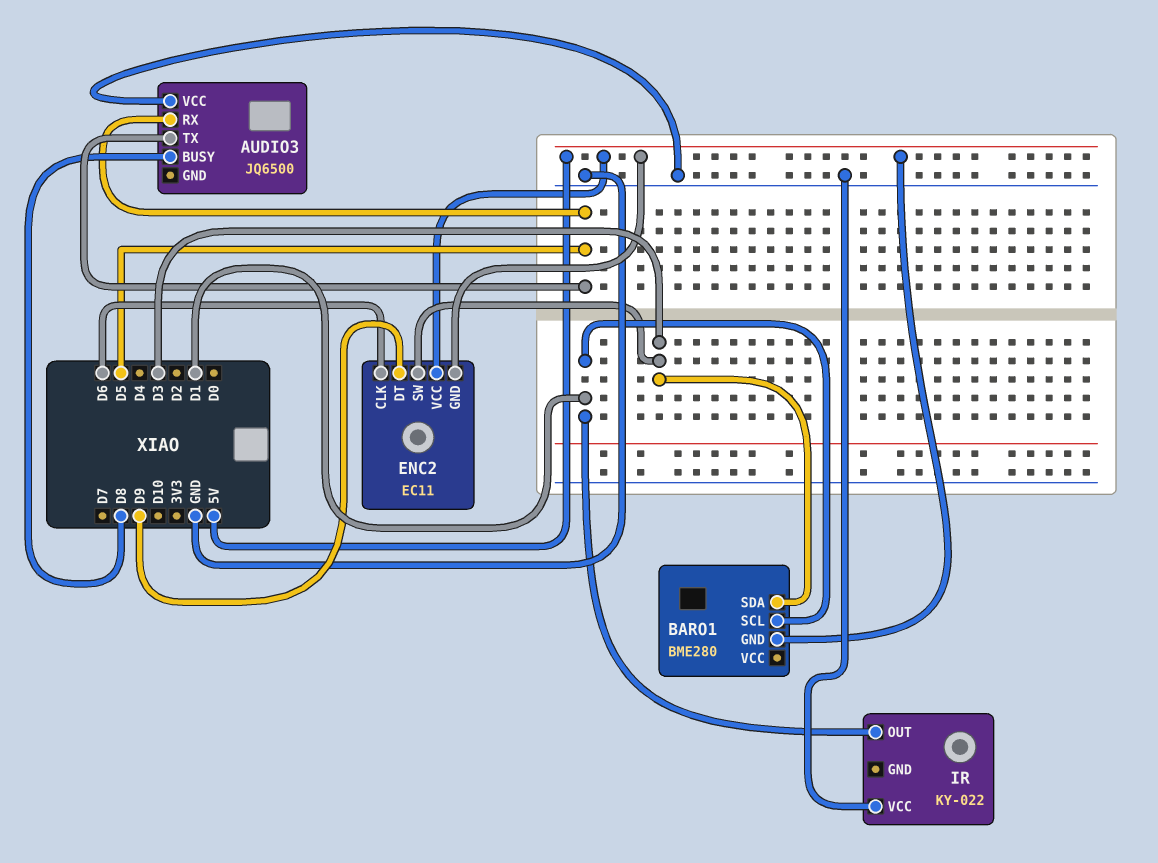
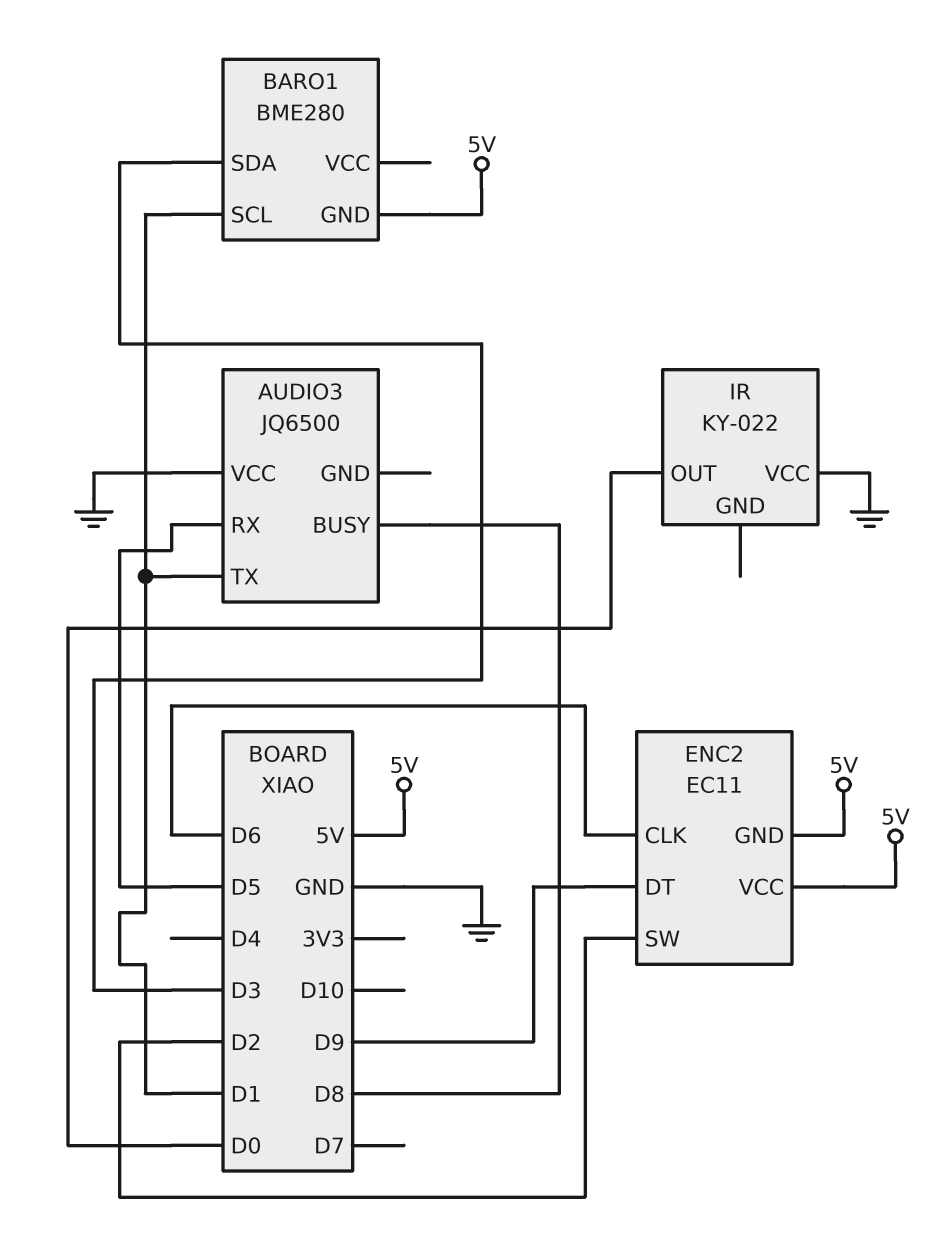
AUDIO3 pin TX: D5 -> D1
ENC2 pin SW: D3 -> D2
IR pin OUT: D1 -> D0

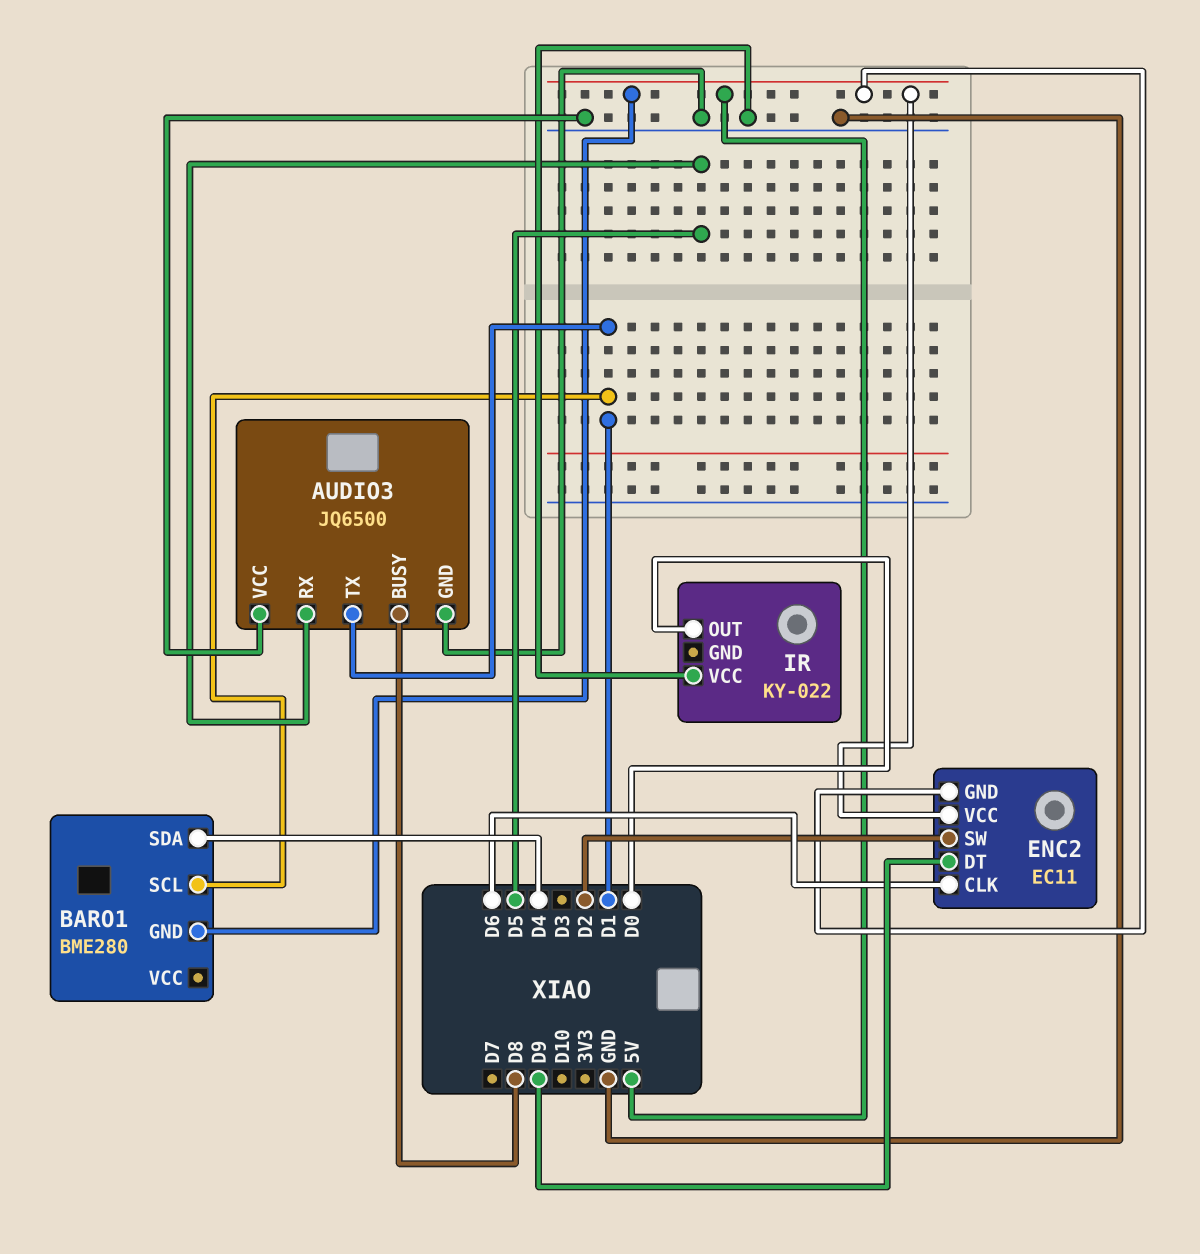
AUDIO3 pin GND: none -> GND
BARO1 pin SDA: D3 -> D4

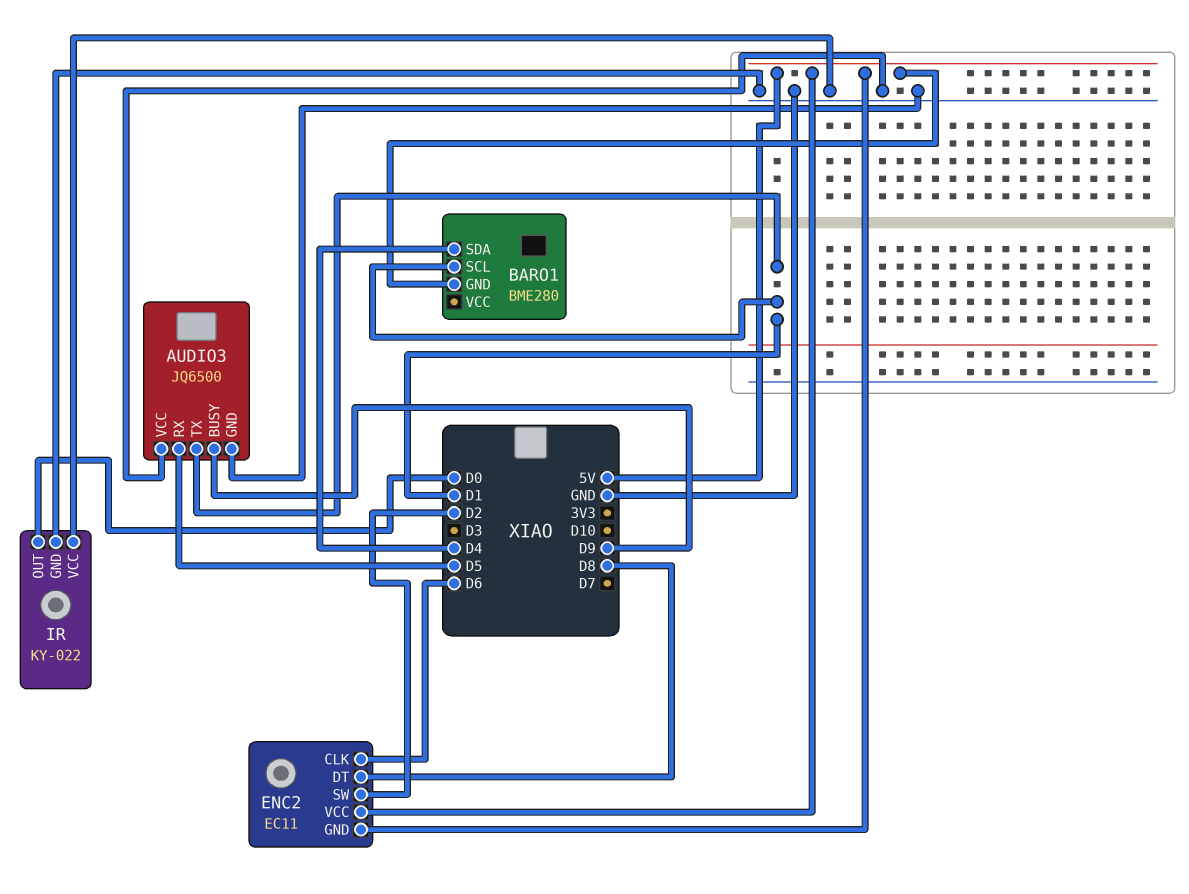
AUDIO3 pin BUSY: D8 -> D9
ENC2 pin DT: D9 -> D8
IR pin GND: none -> GND

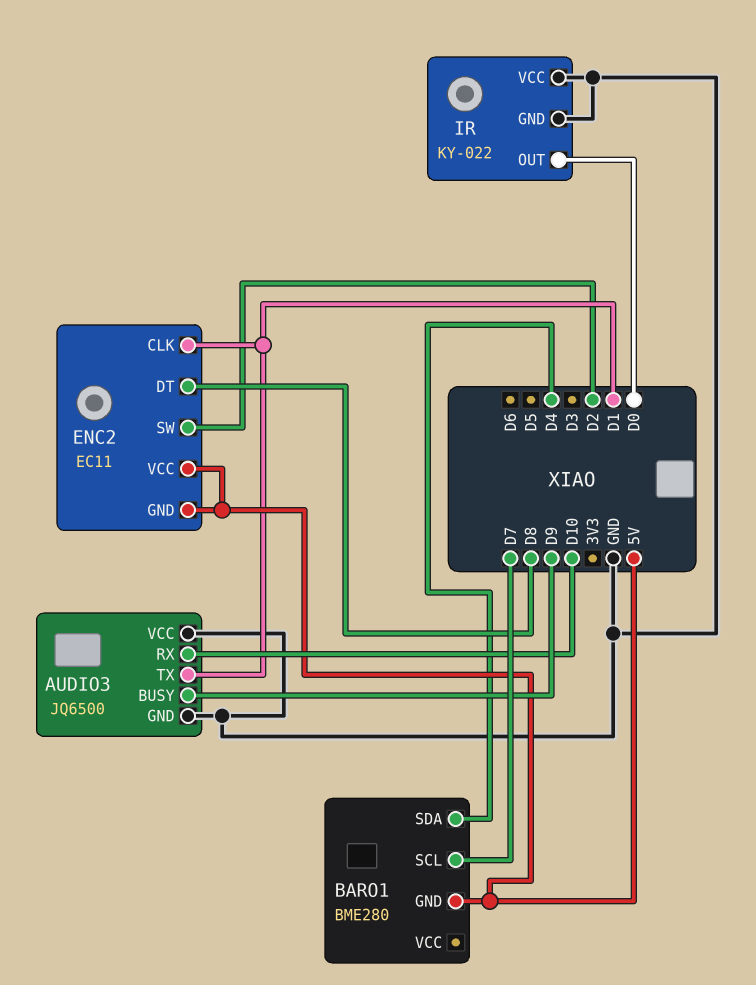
AUDIO3 pin RX: D5 -> D10
BARO1 pin SCL: D1 -> D7
ENC2 pin CLK: D6 -> D1

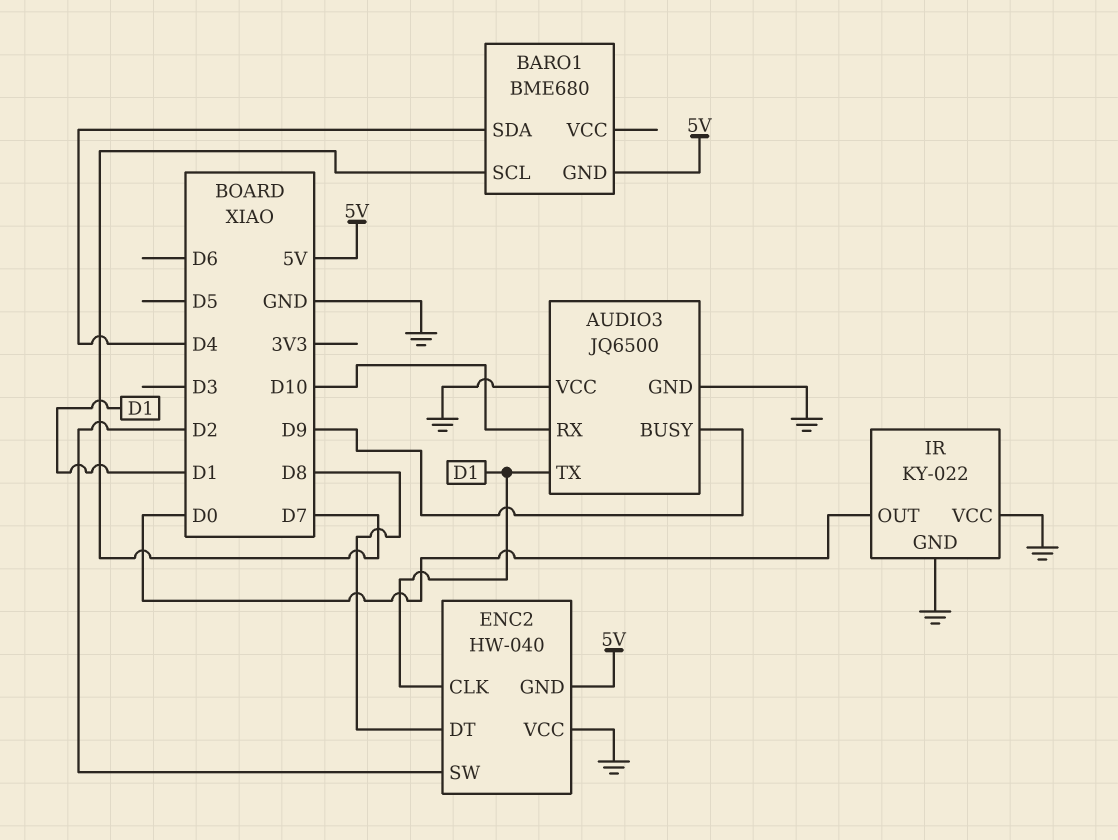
BARO1: BME280 -> BME680
ENC2: EC11 -> HW-040
ENC2 pin VCC: 5V -> GND

